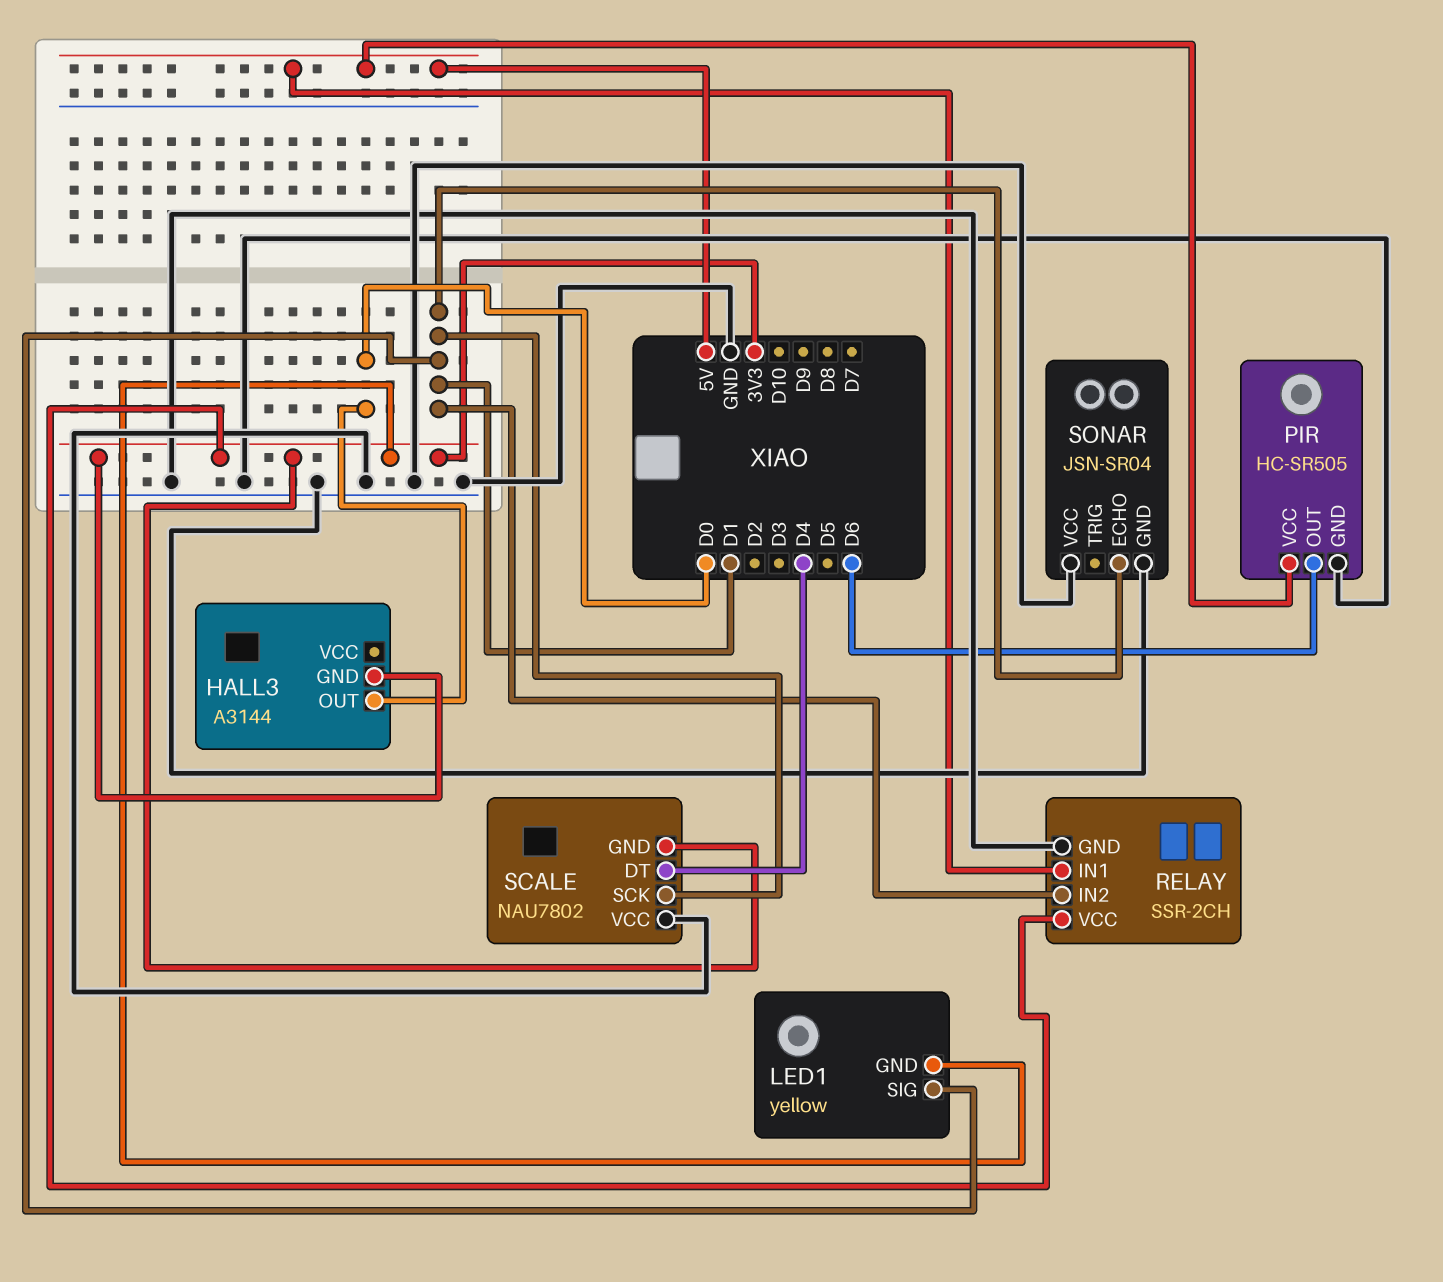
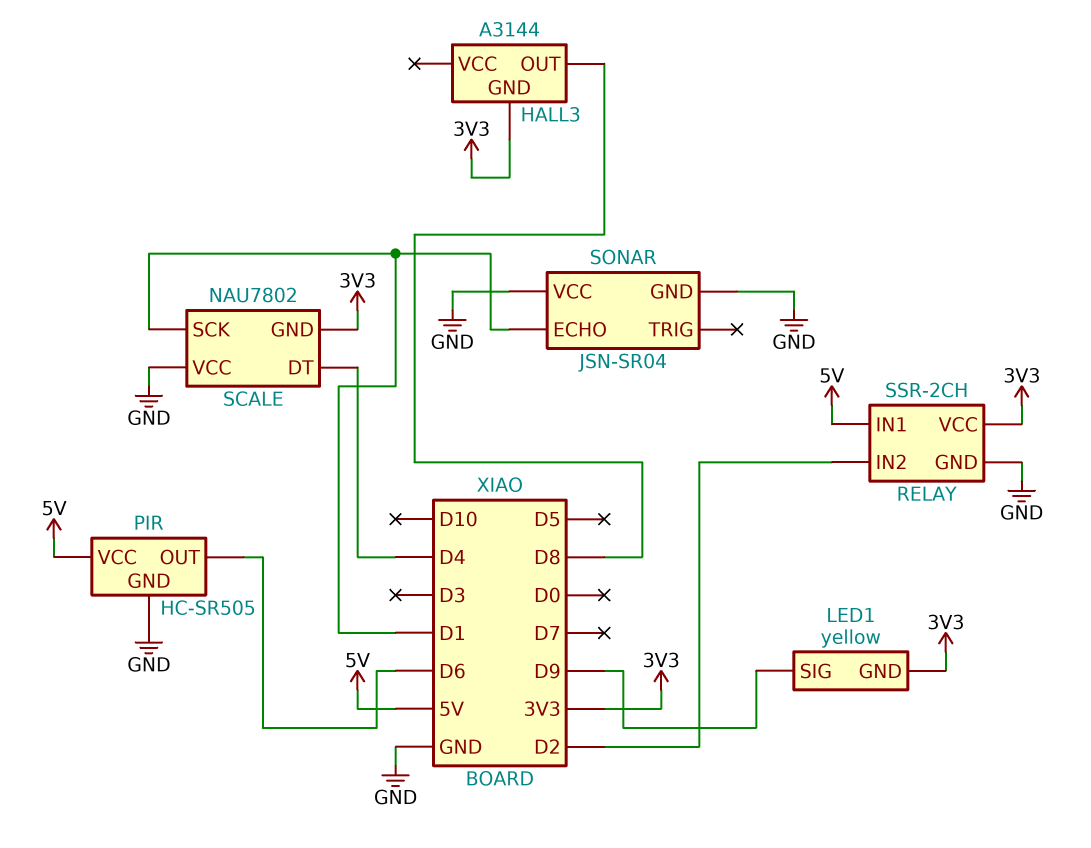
HALL3 pin OUT: D0 -> D8
LED1 pin SIG: D1 -> D9
RELAY pin IN2: D1 -> D2

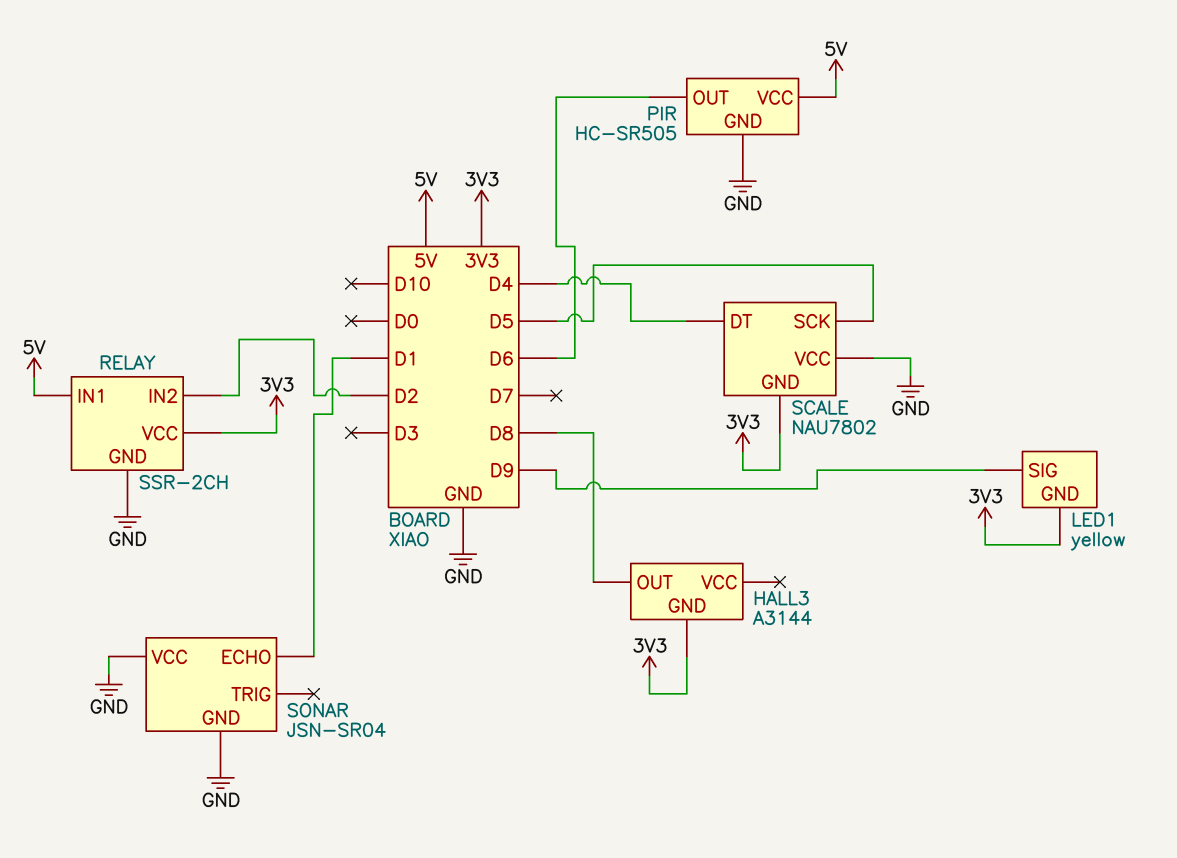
SCALE pin SCK: D1 -> D5

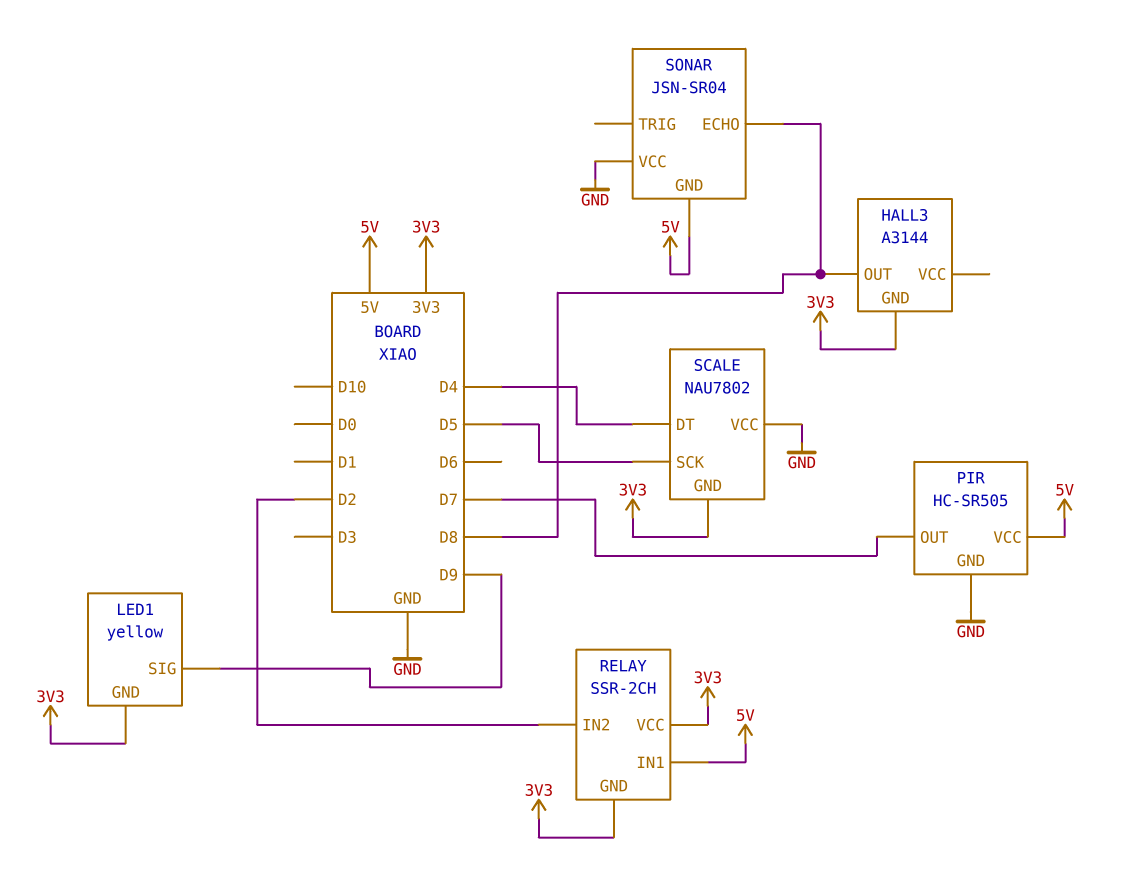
PIR pin OUT: D6 -> D7
RELAY pin GND: GND -> 3V3
SONAR pin ECHO: D1 -> D8
SONAR pin GND: GND -> 5V

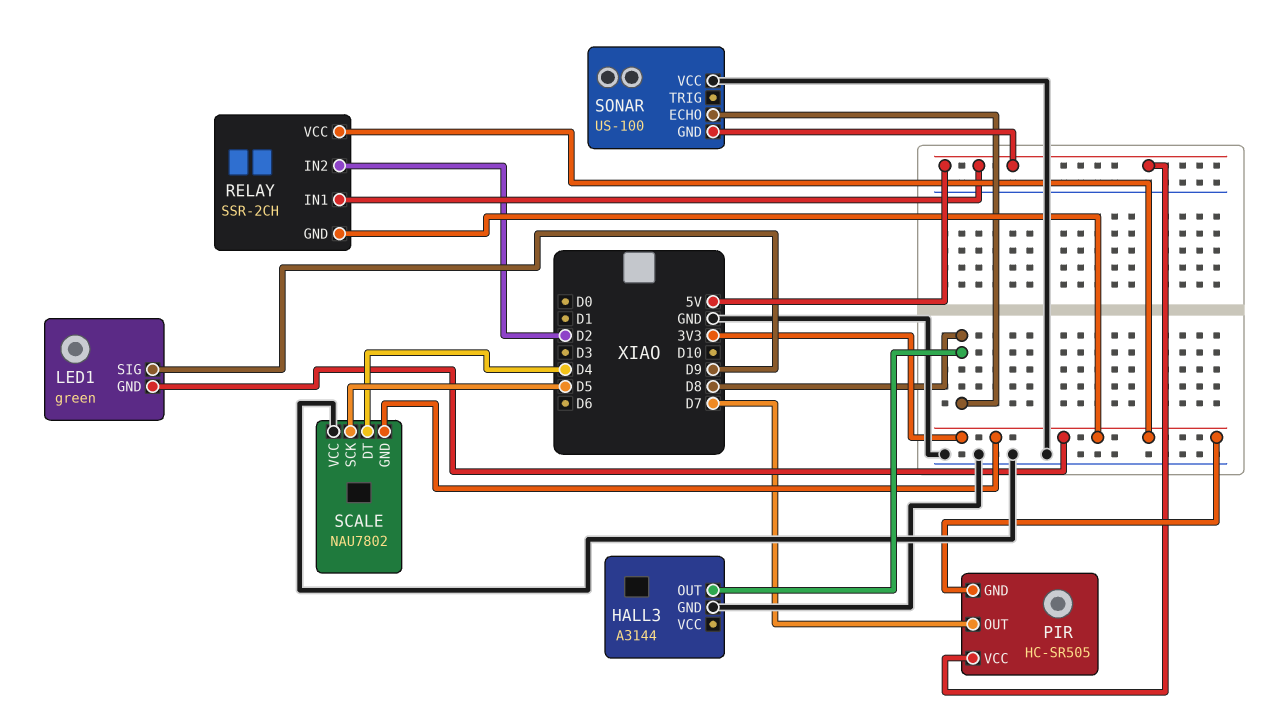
HALL3 pin GND: 3V3 -> GND
LED1: yellow -> green
PIR pin GND: GND -> 3V3
SONAR: JSN-SR04 -> US-100

